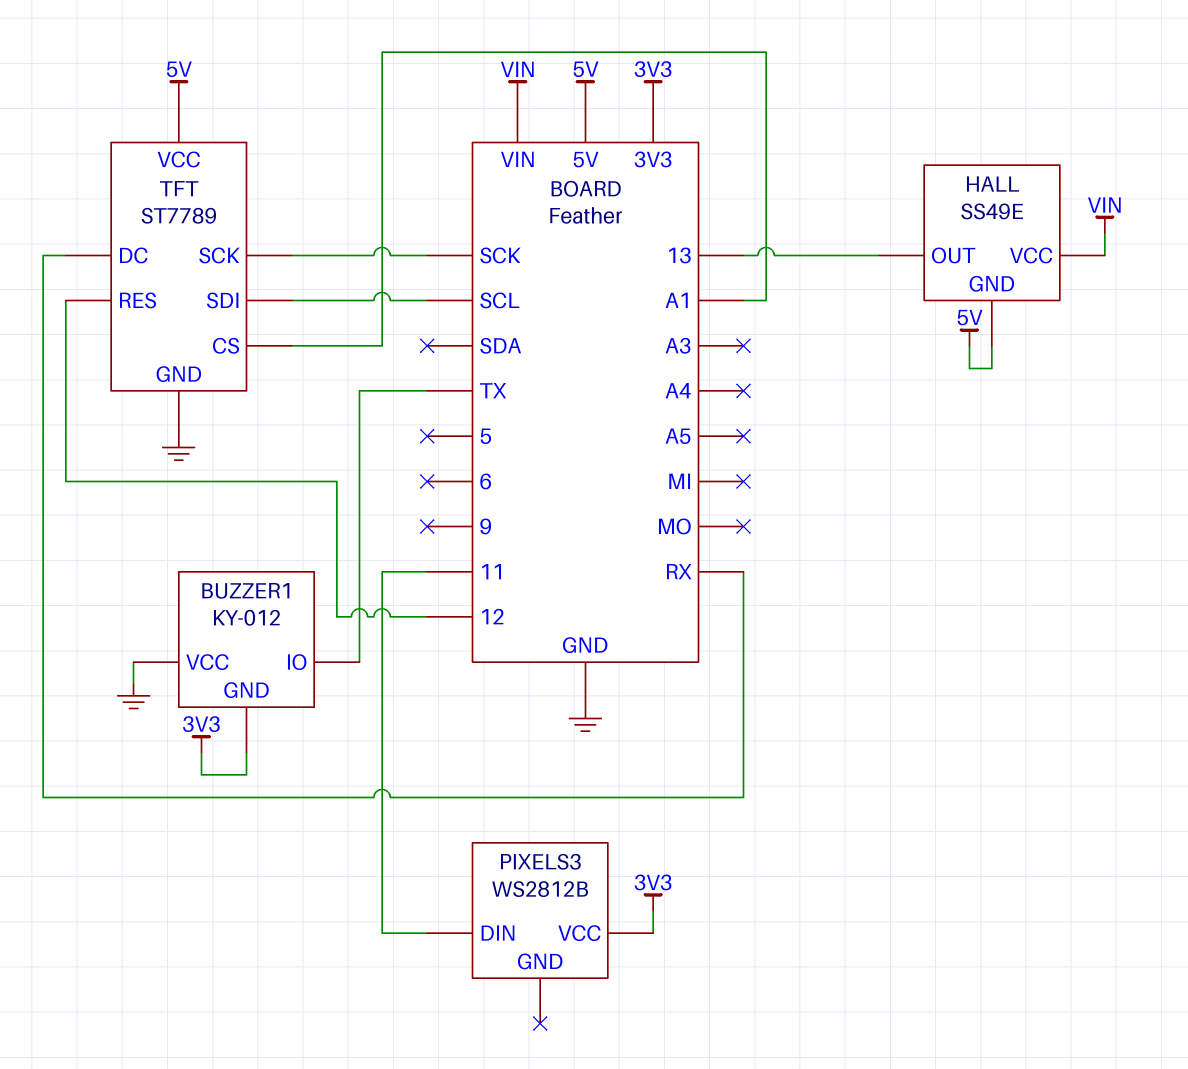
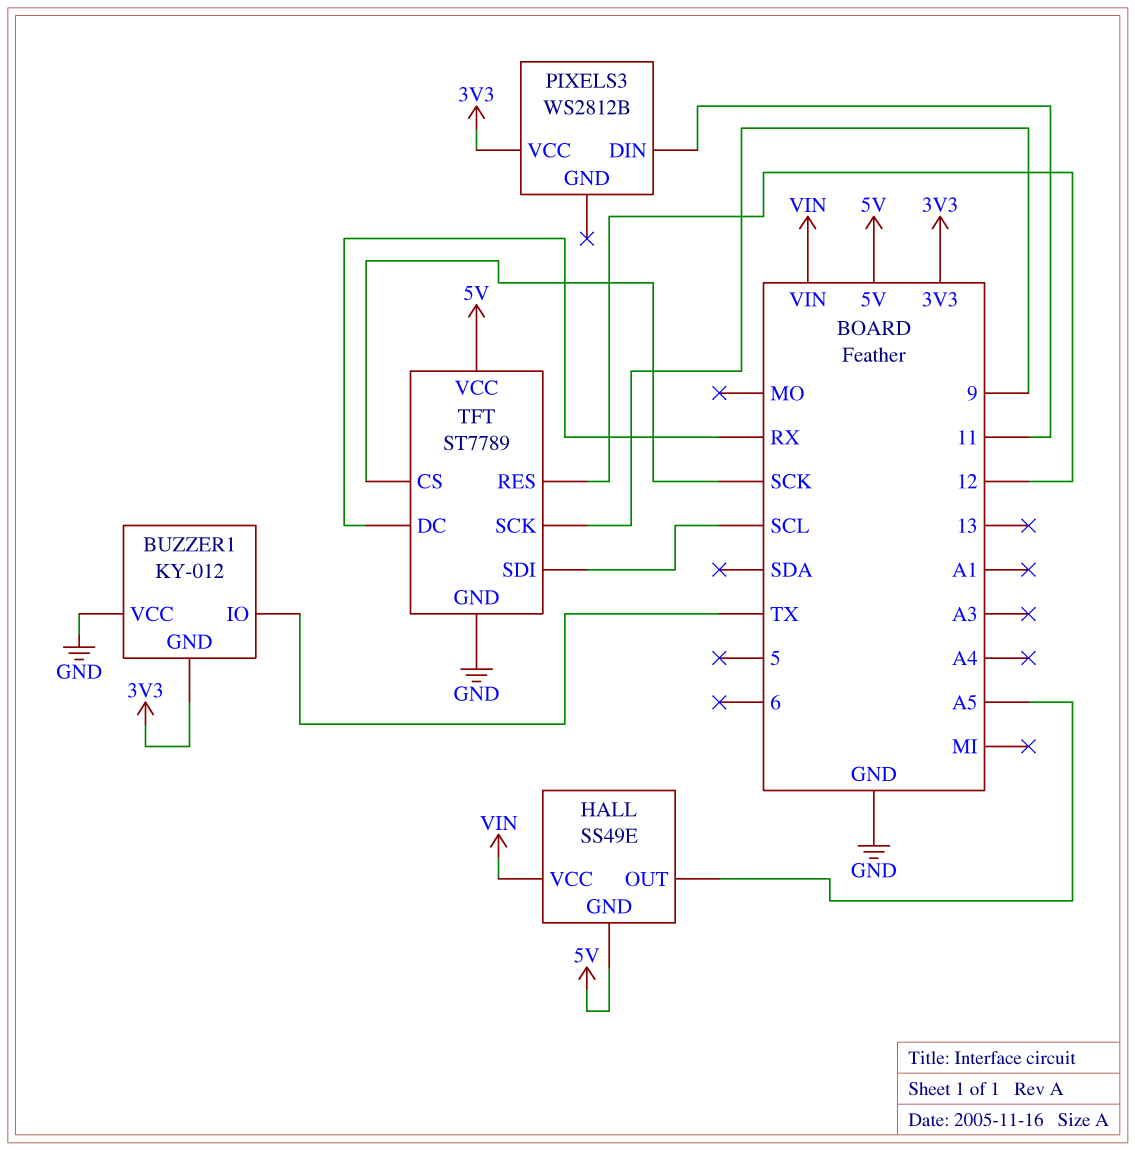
HALL pin OUT: 13 -> A5
TFT pin CS: A1 -> SCK
TFT pin SCK: SCK -> 9

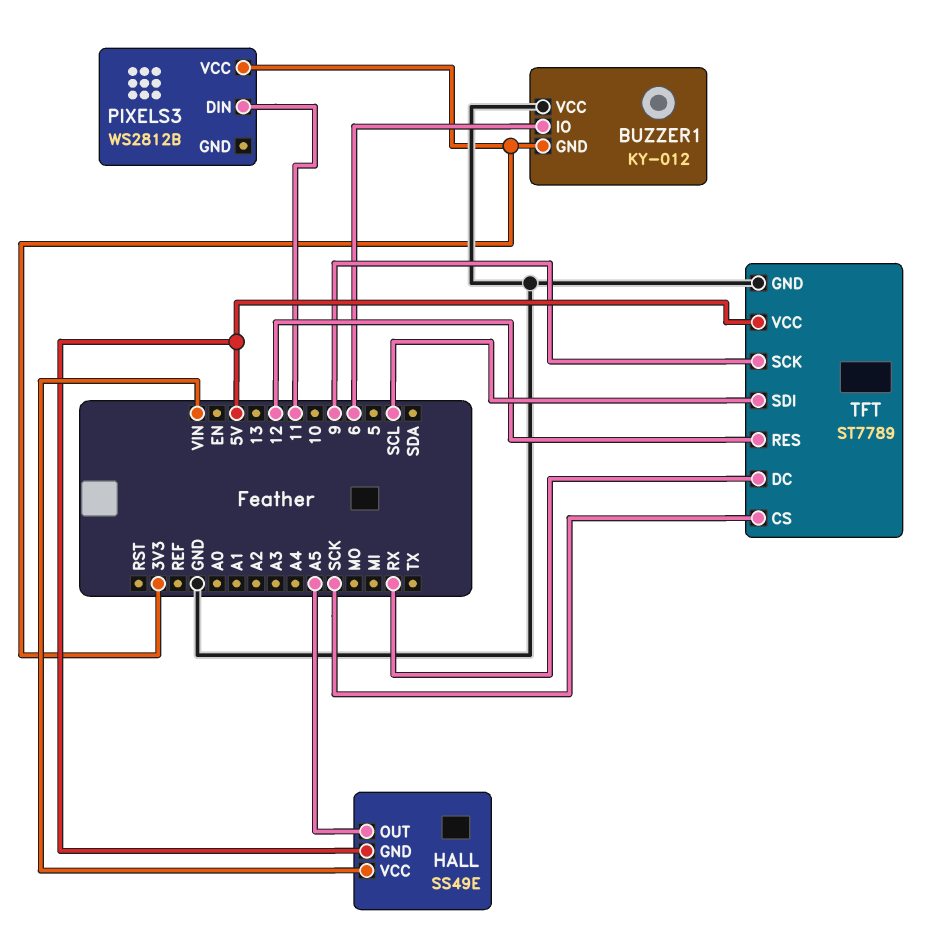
BUZZER1 pin IO: TX -> 6

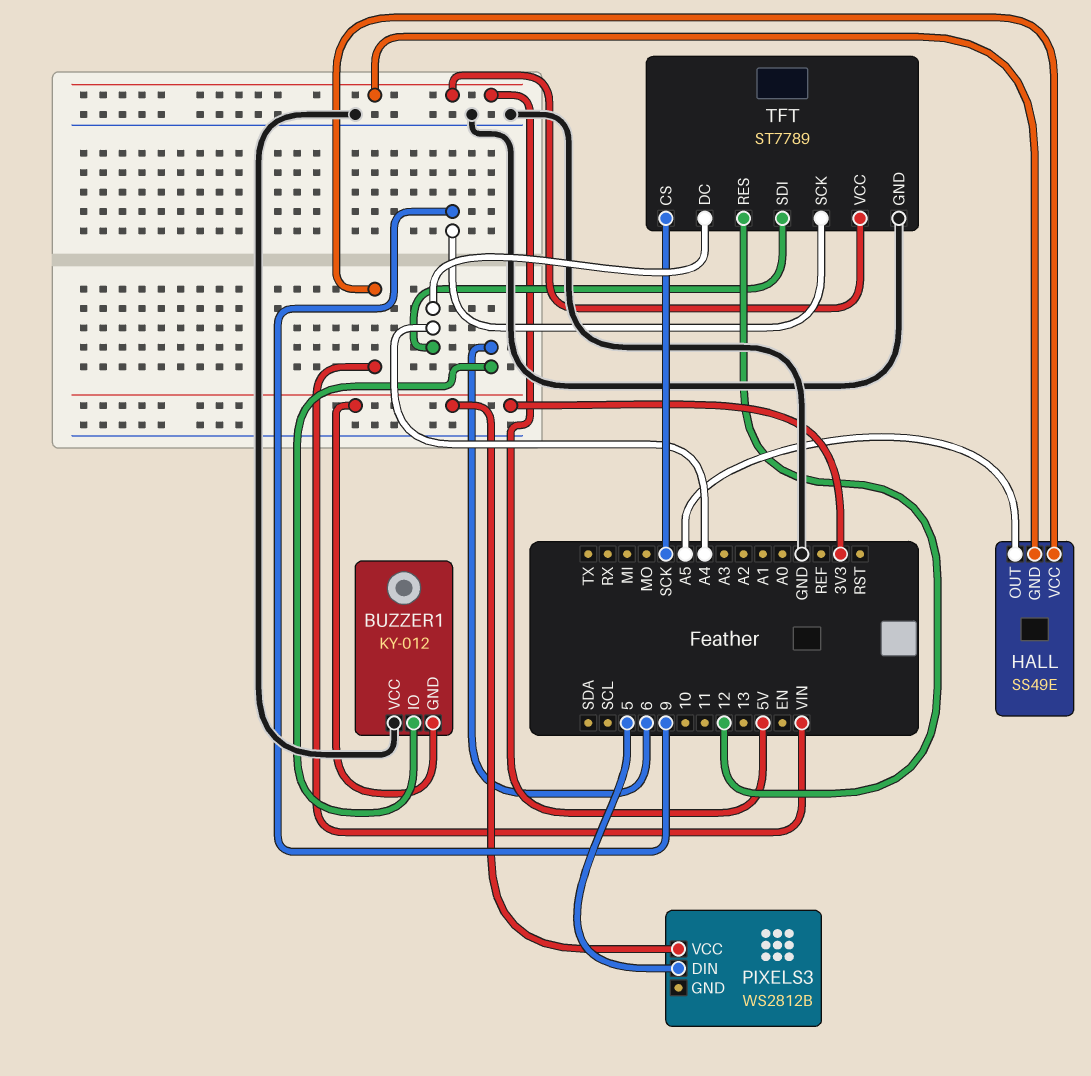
PIXELS3 pin DIN: 11 -> 5
TFT pin DC: RX -> A4
TFT pin SDI: SCL -> A4

